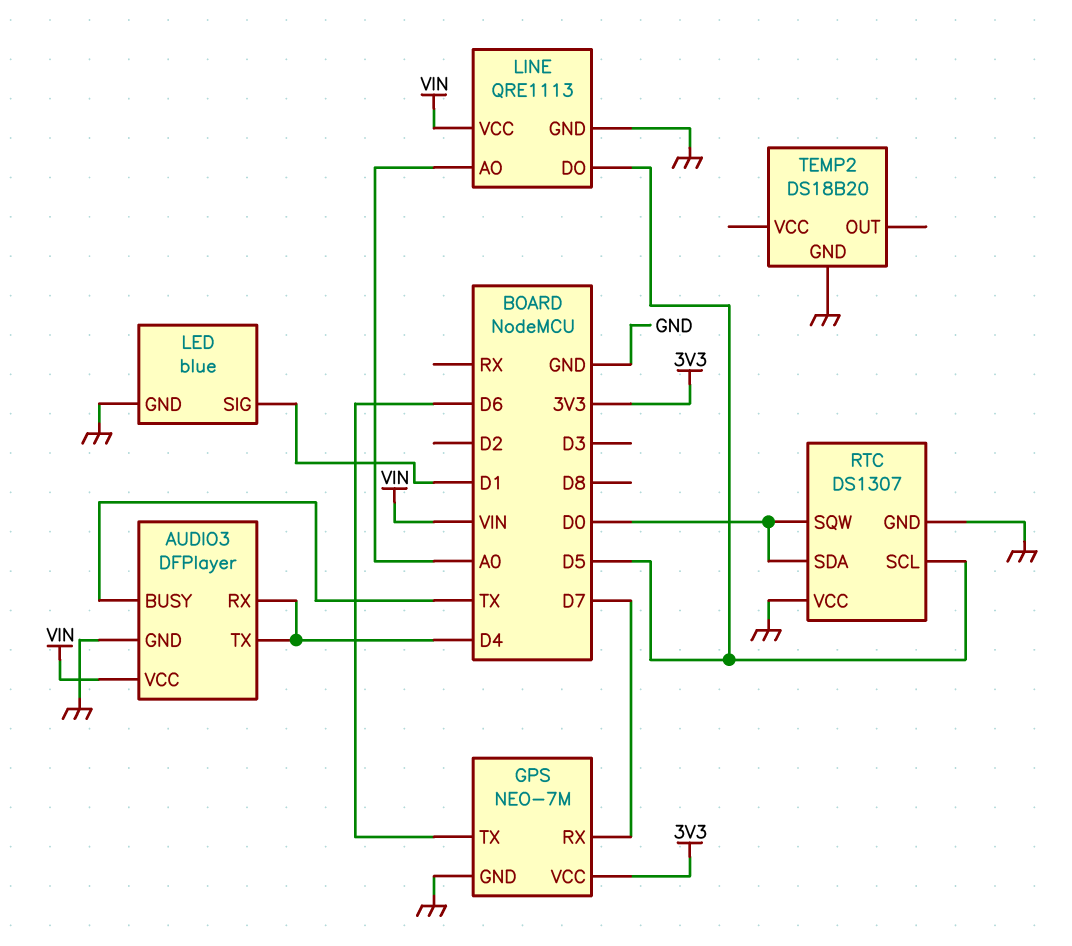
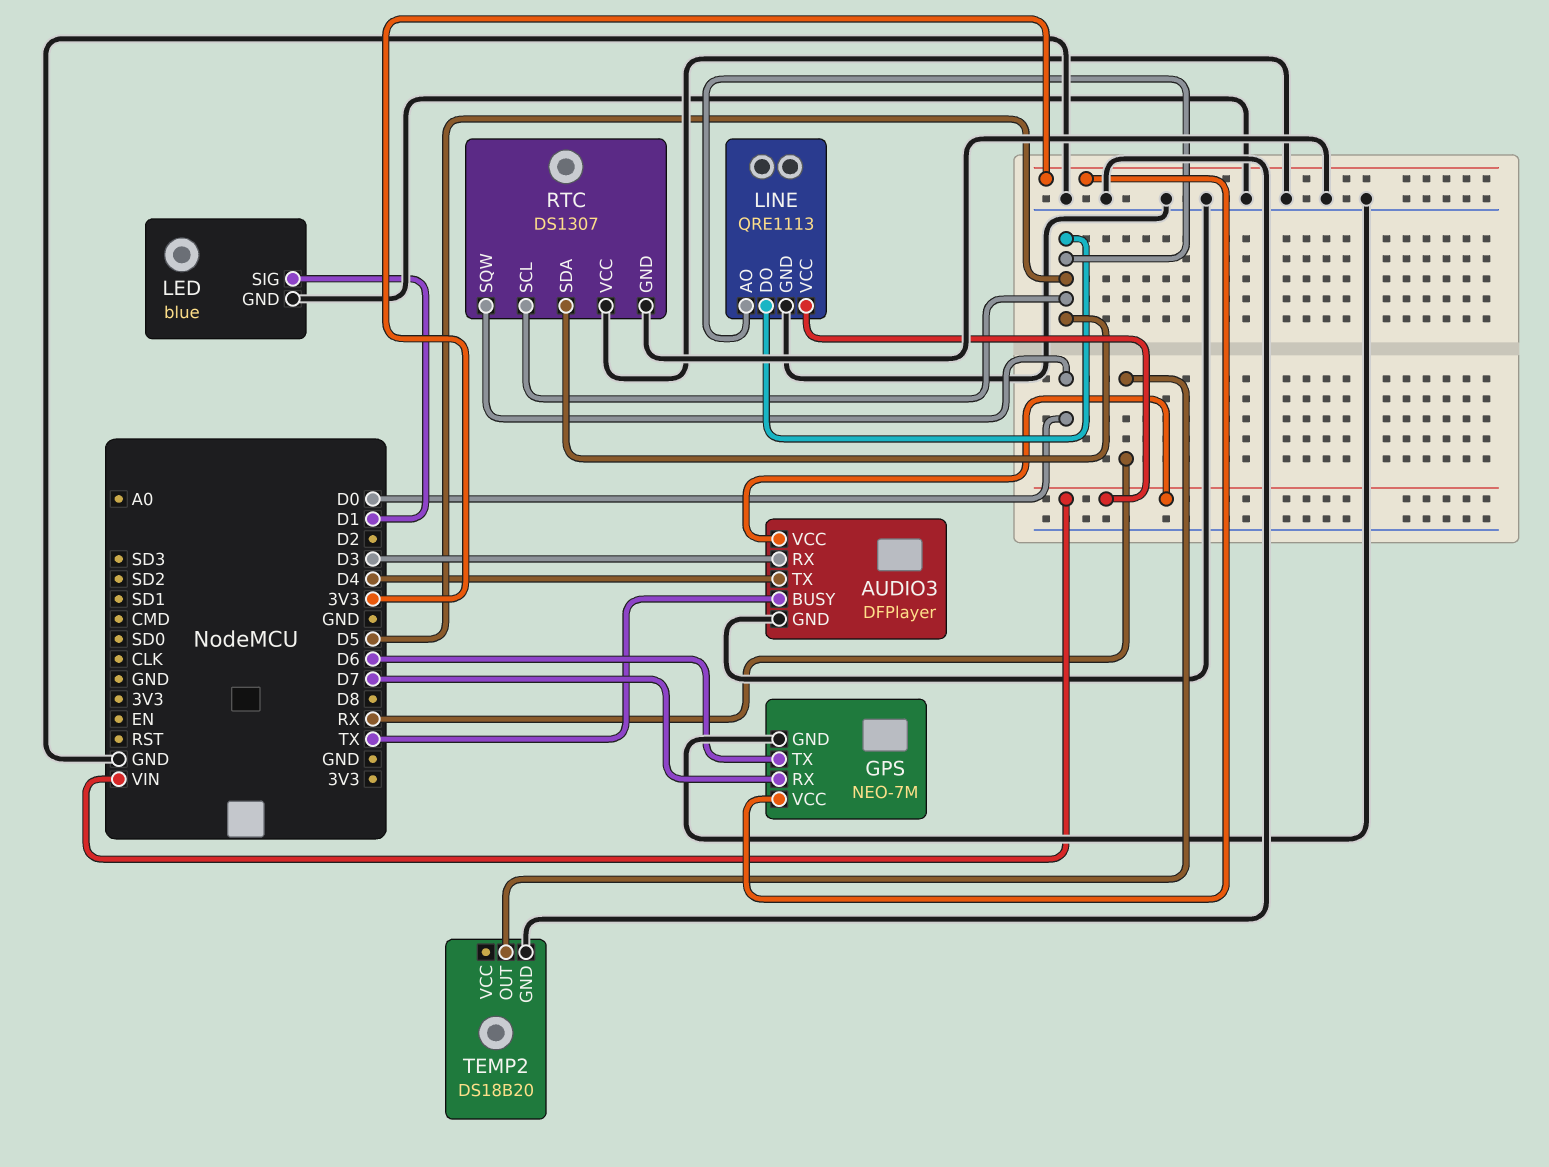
AUDIO3 pin RX: D4 -> D3
LINE pin AO: A0 -> D5
RTC pin SDA: D0 -> D5
TEMP2 pin OUT: none -> RX

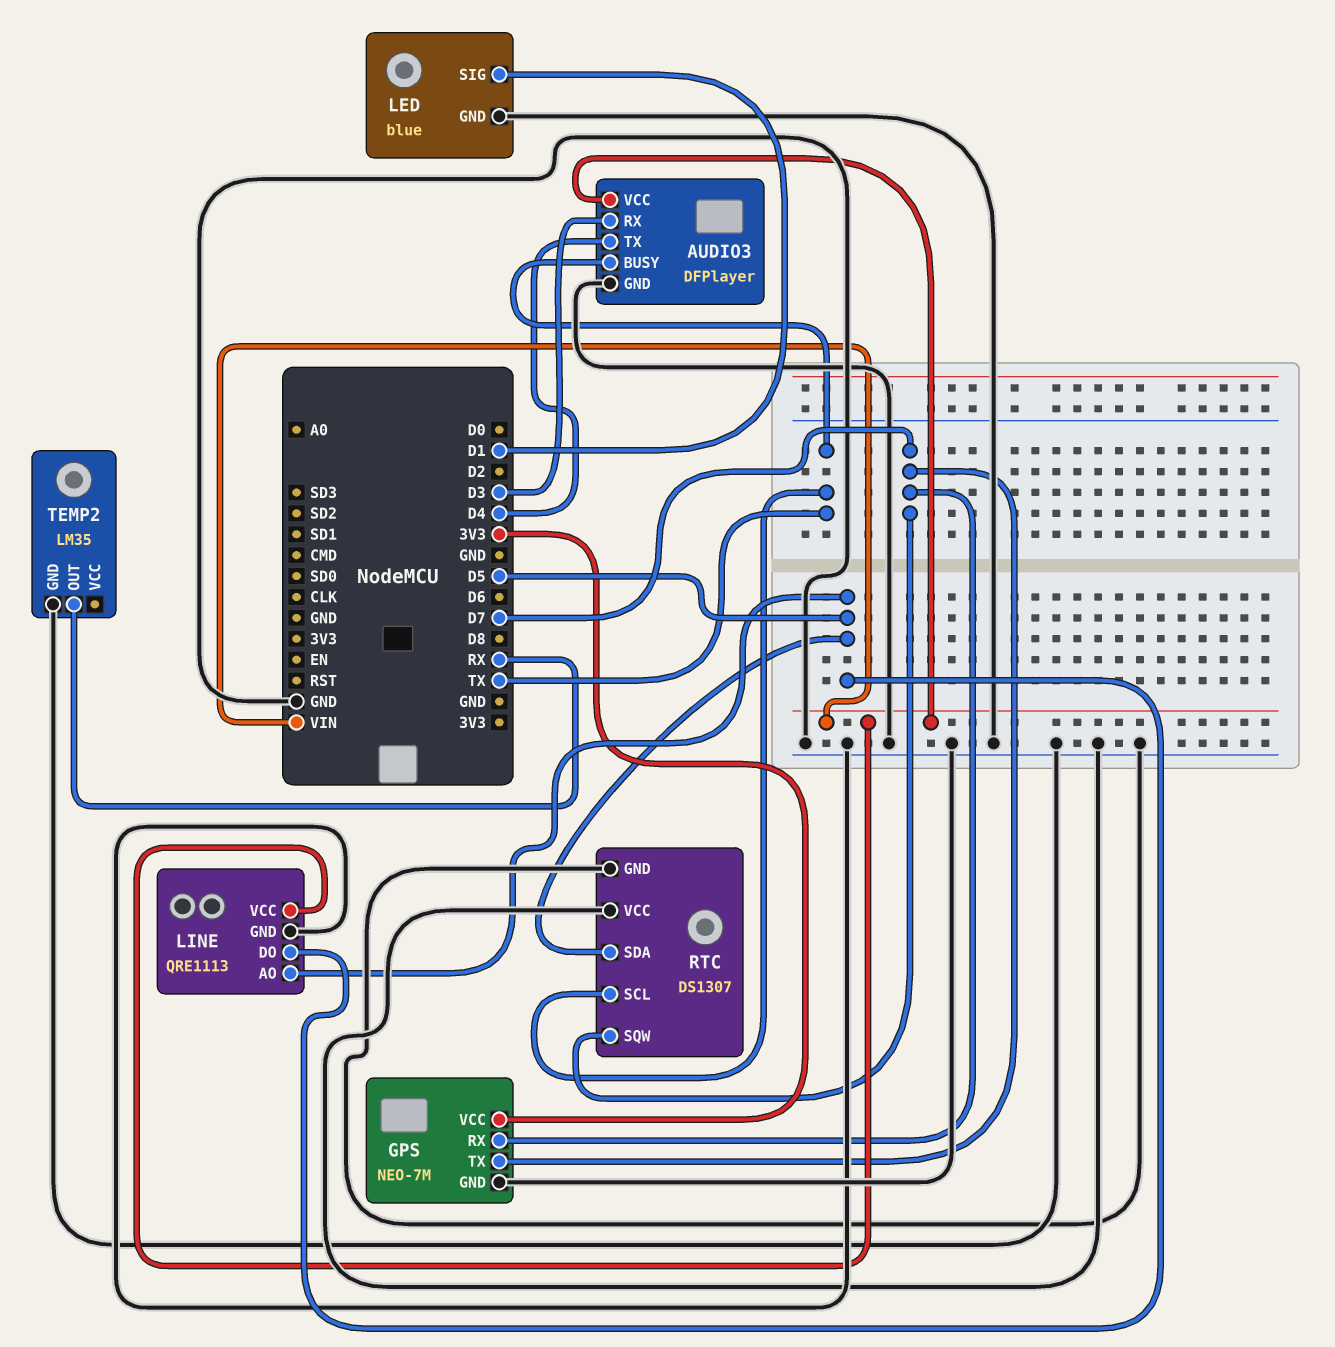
GPS pin TX: D6 -> D7
RTC pin SCL: D5 -> TX
RTC pin SQW: D0 -> D7
TEMP2: DS18B20 -> LM35

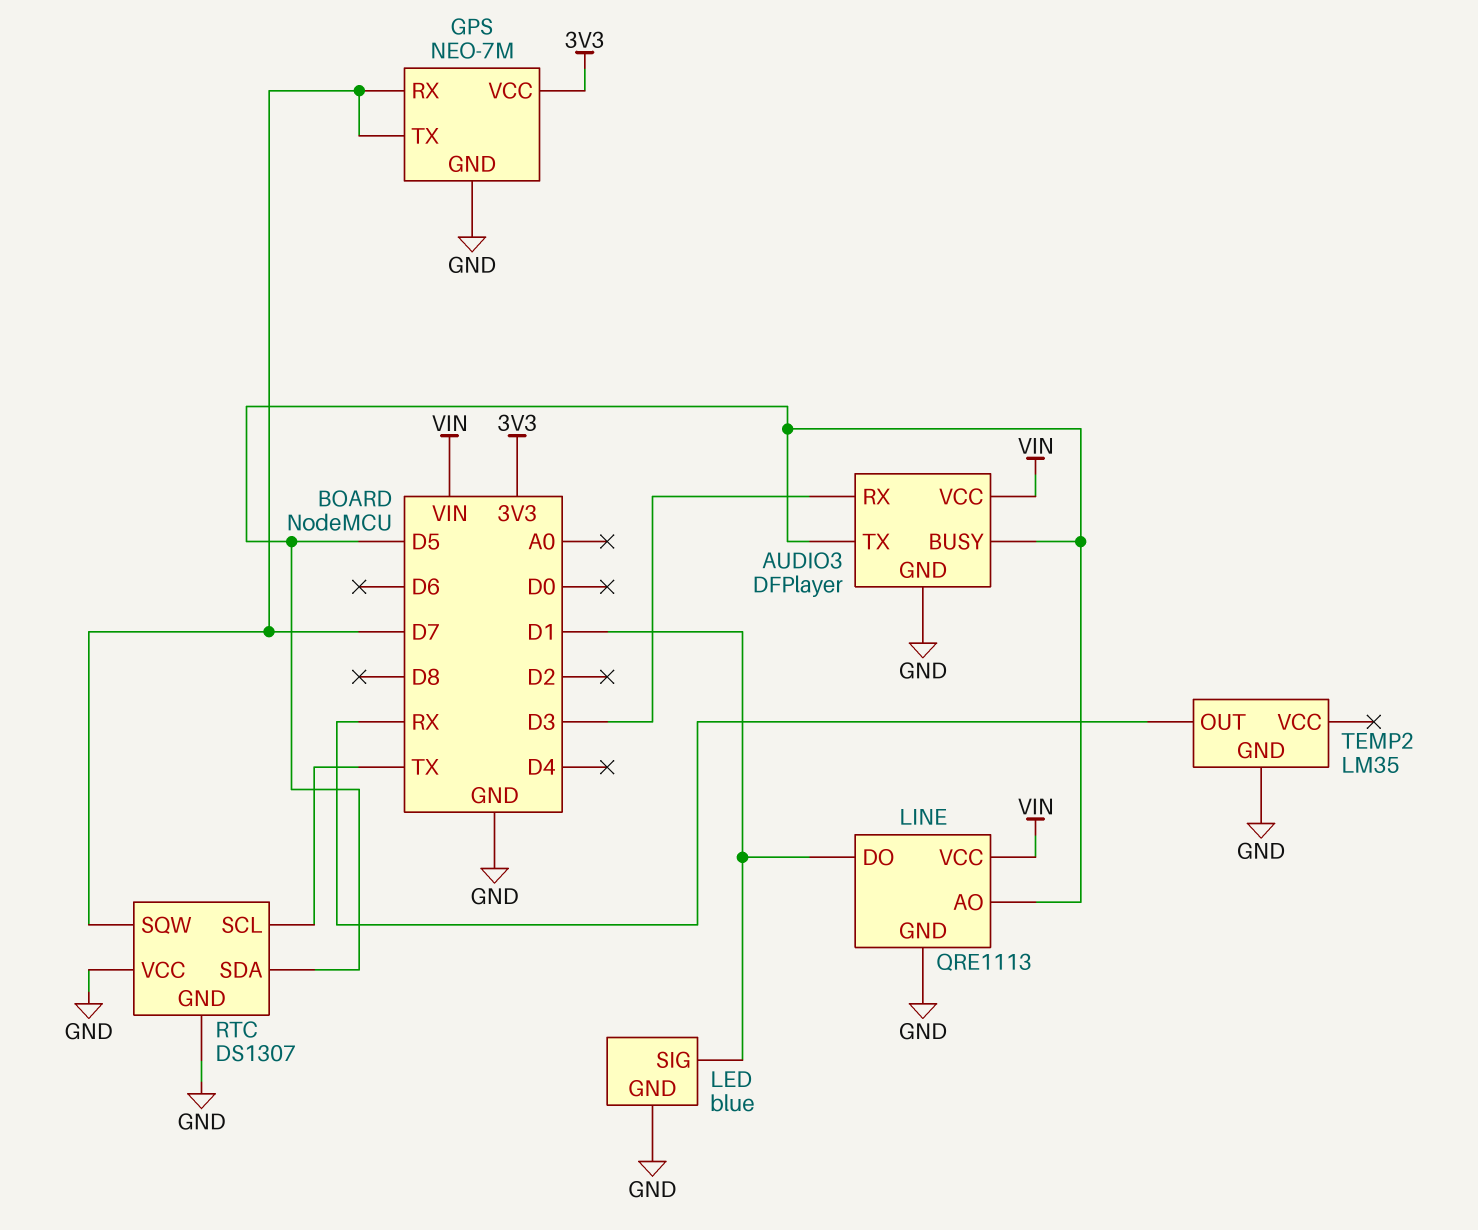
AUDIO3 pin BUSY: TX -> D5
AUDIO3 pin TX: D4 -> D5
LINE pin DO: D5 -> D1

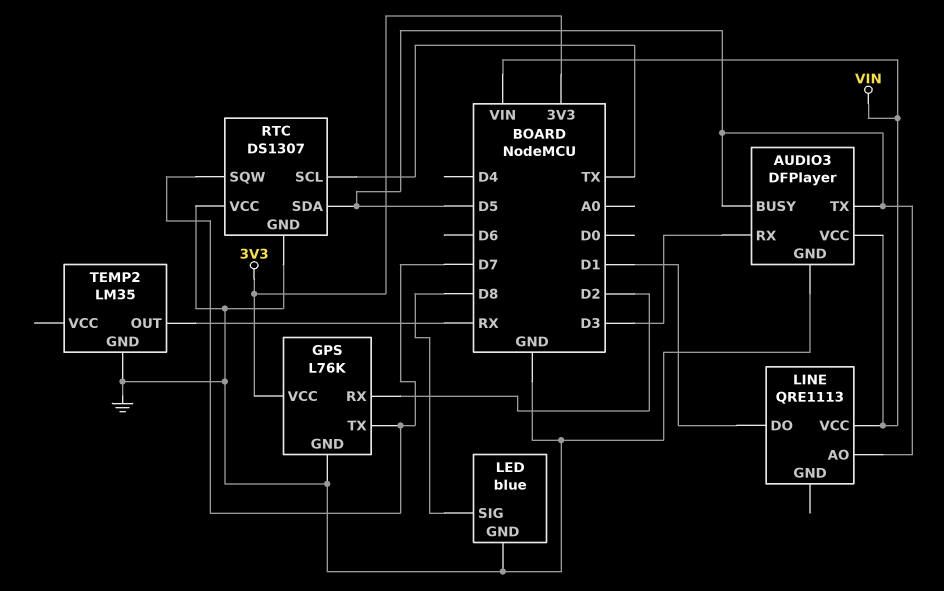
GPS: NEO-7M -> L76K
GPS pin RX: D7 -> D2
LED pin SIG: D1 -> D8
LINE pin GND: GND -> none

